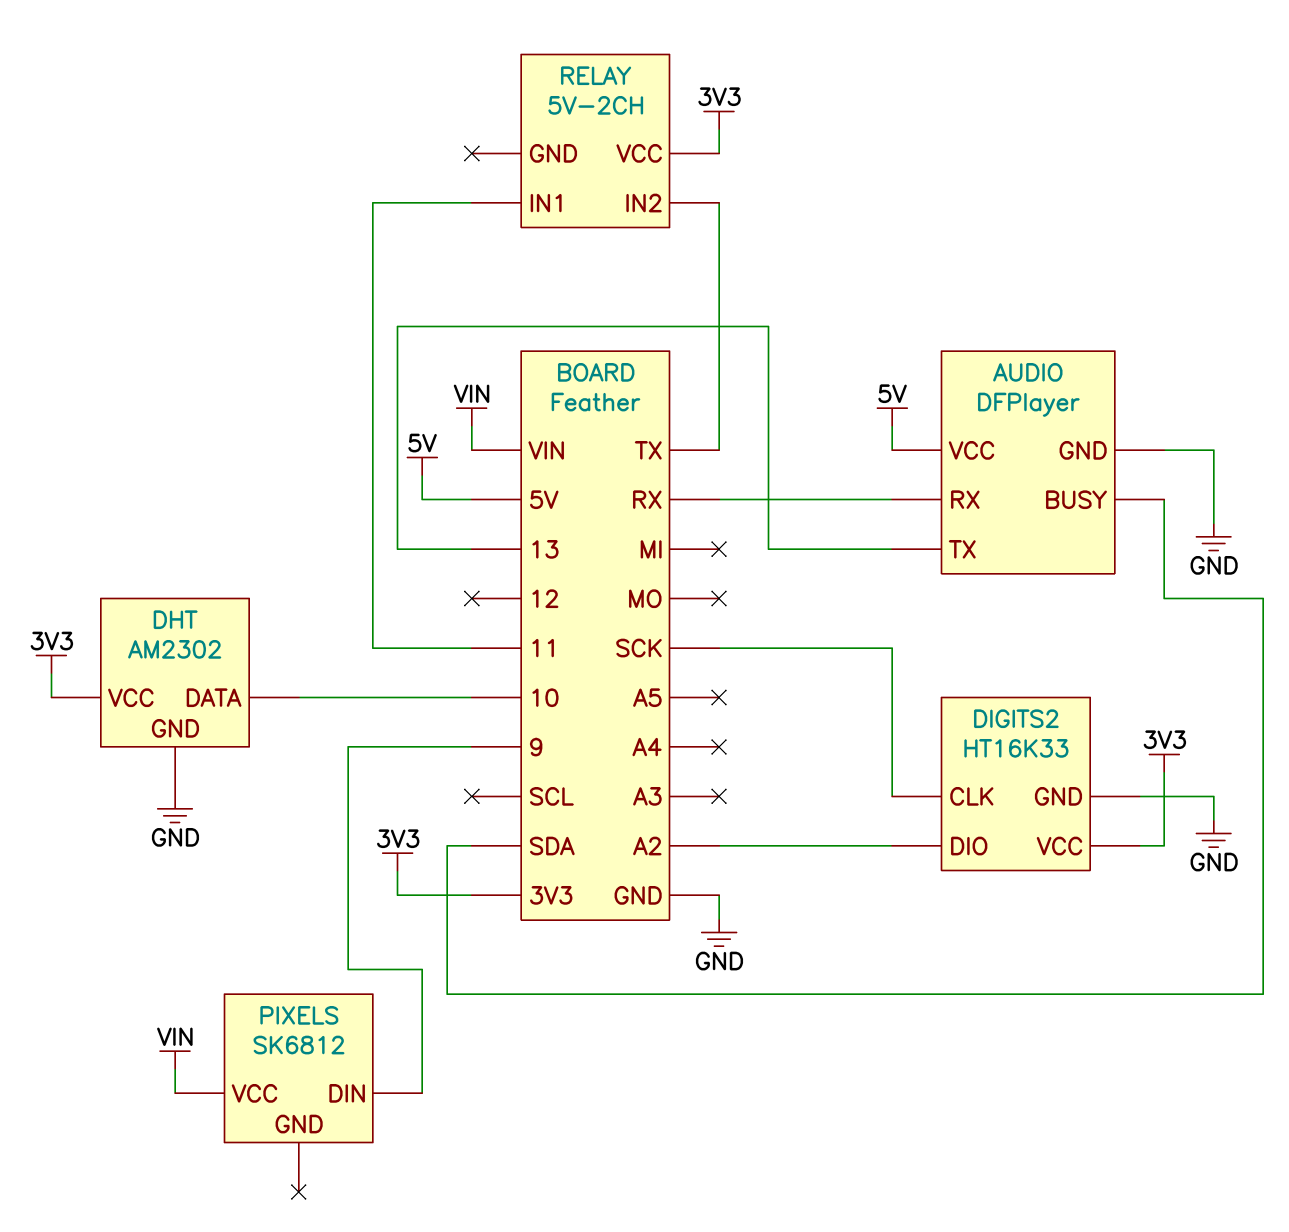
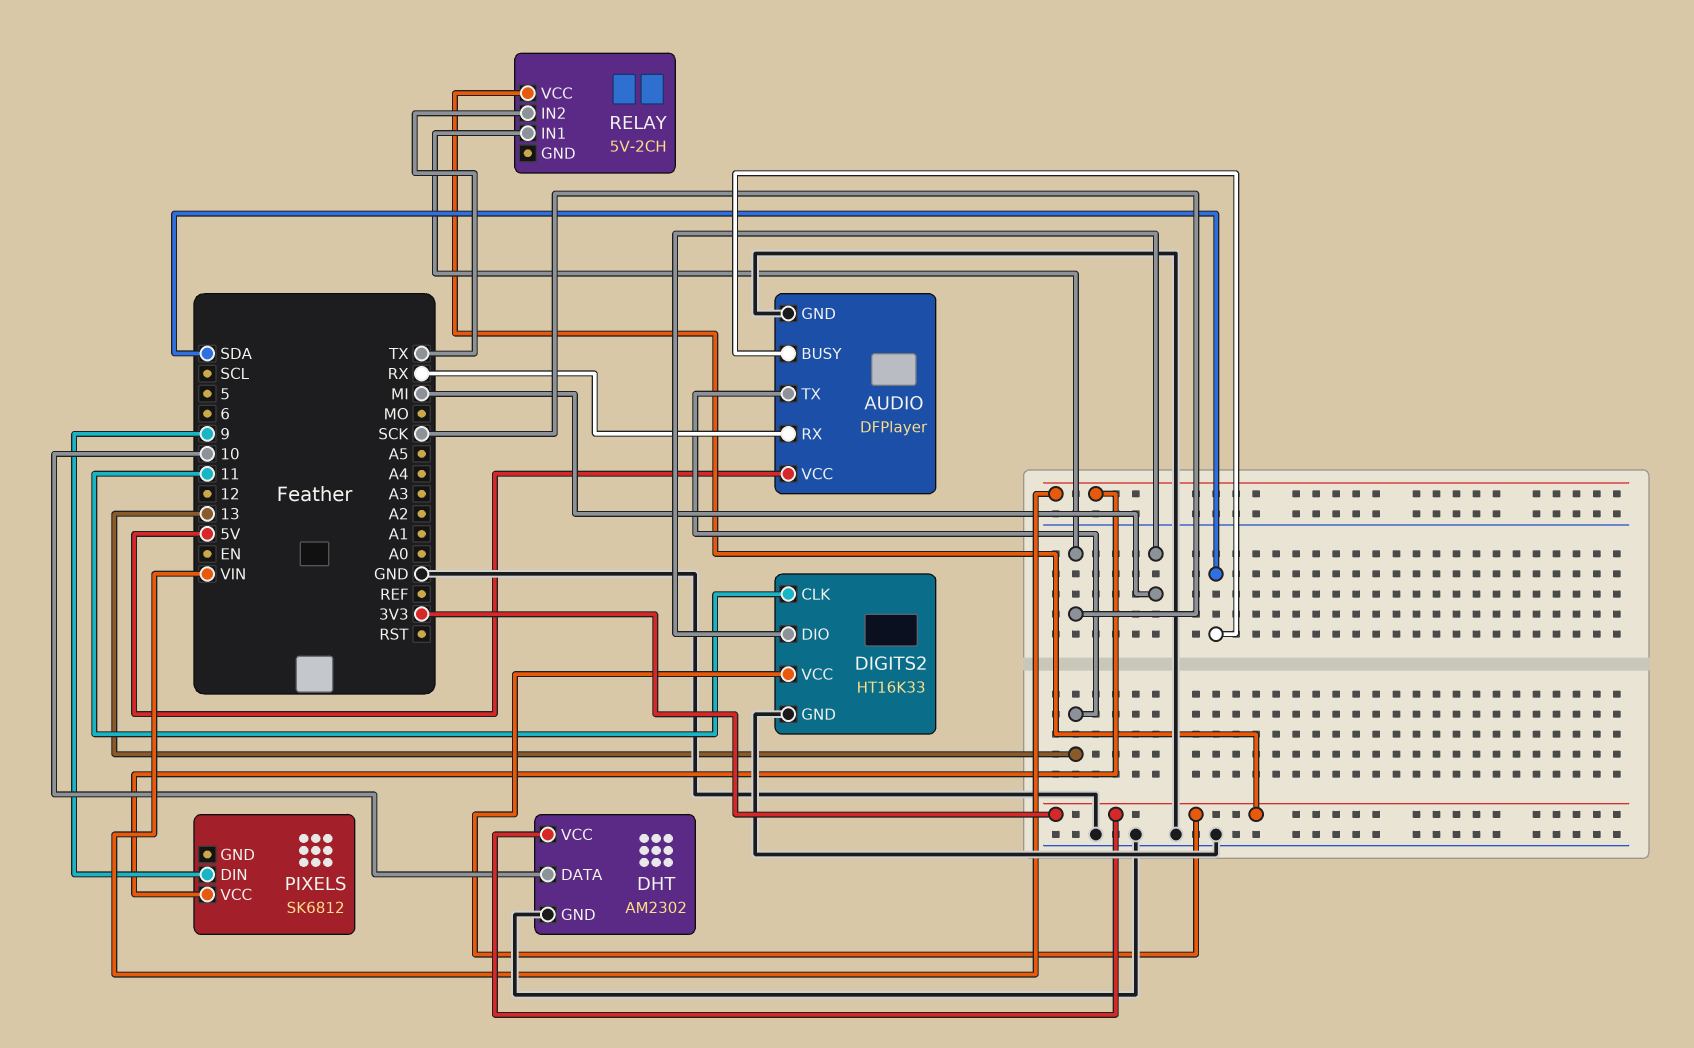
DIGITS2 pin CLK: SCK -> 11
DIGITS2 pin DIO: A2 -> MI
RELAY pin IN1: 11 -> SCK

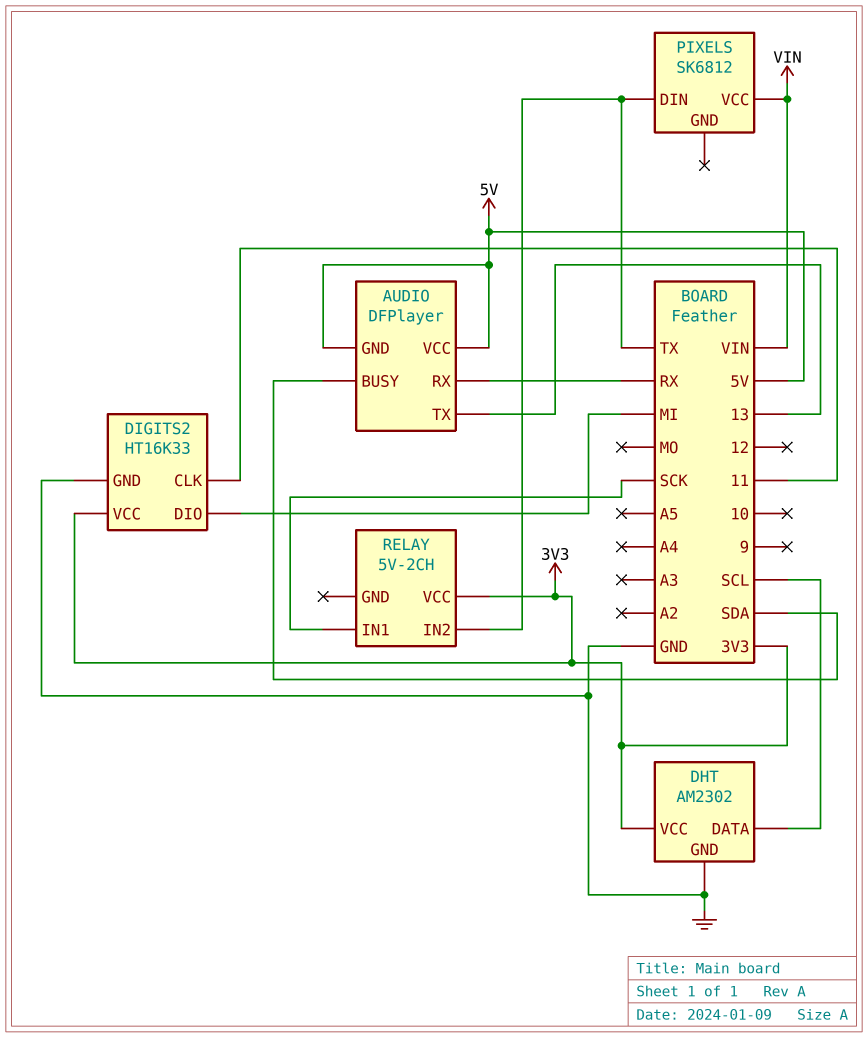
AUDIO pin GND: GND -> 5V
DHT pin DATA: 10 -> SCL
PIXELS pin DIN: 9 -> TX

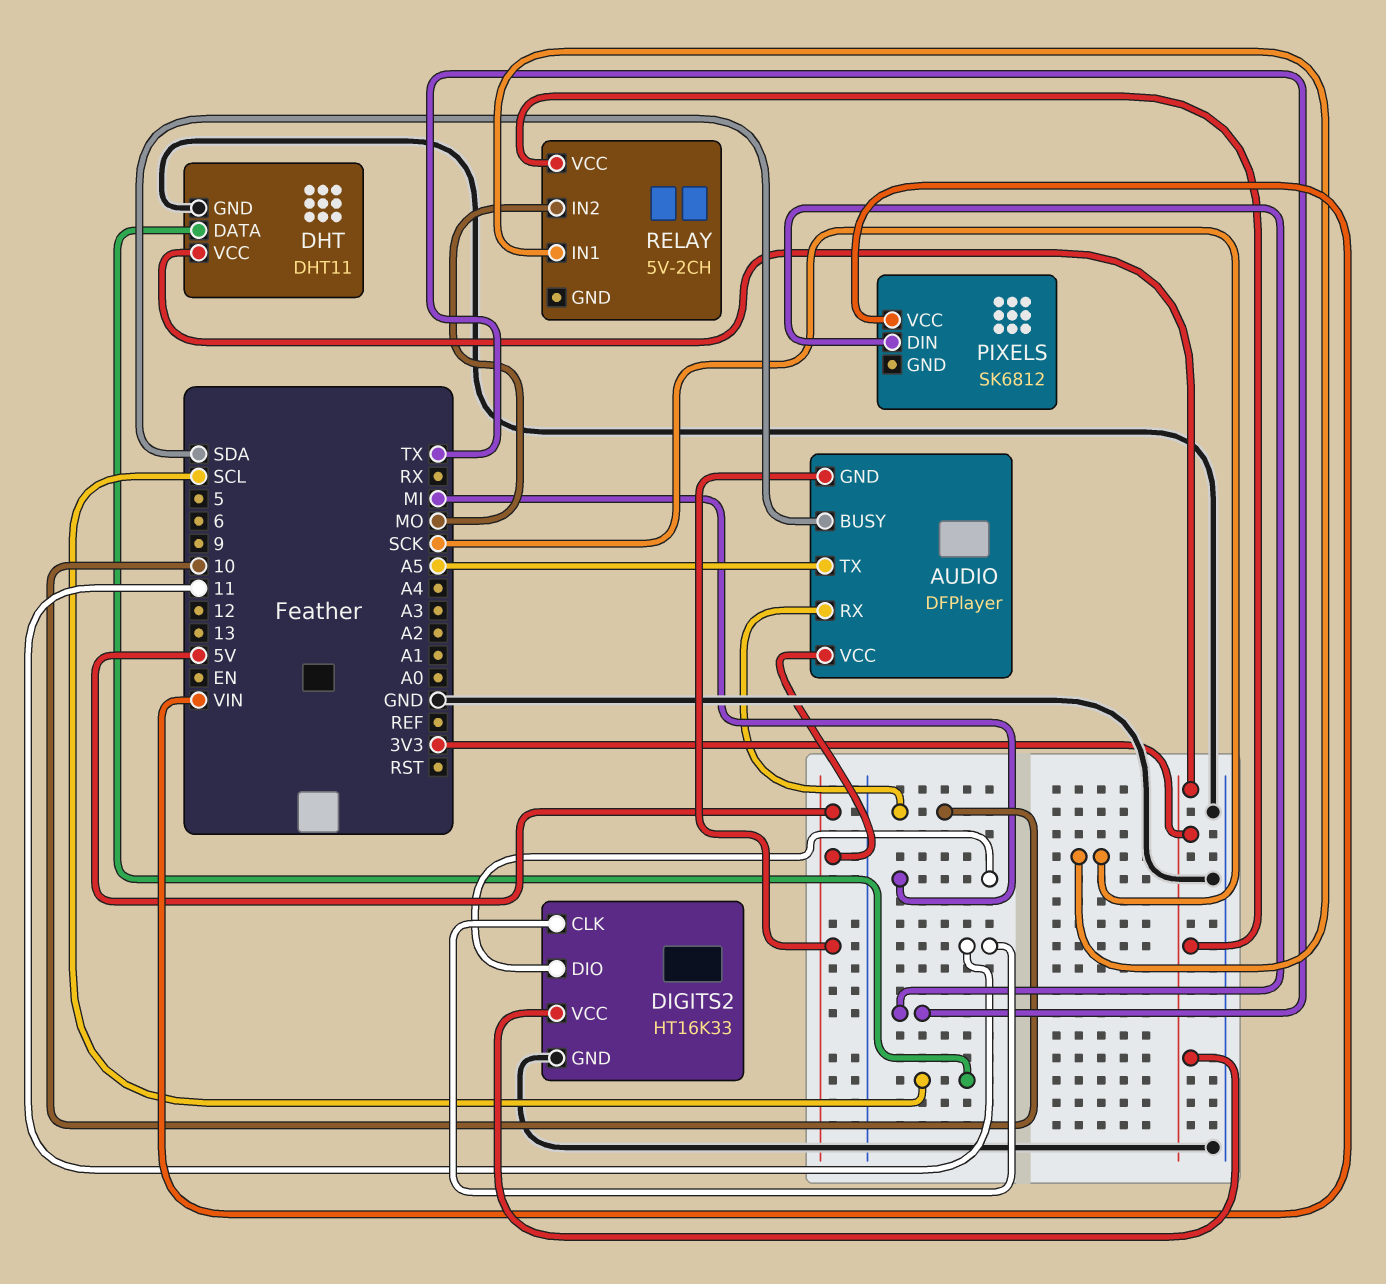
AUDIO pin RX: RX -> 10
AUDIO pin TX: 13 -> A5
DHT: AM2302 -> DHT11
RELAY pin IN2: TX -> MO

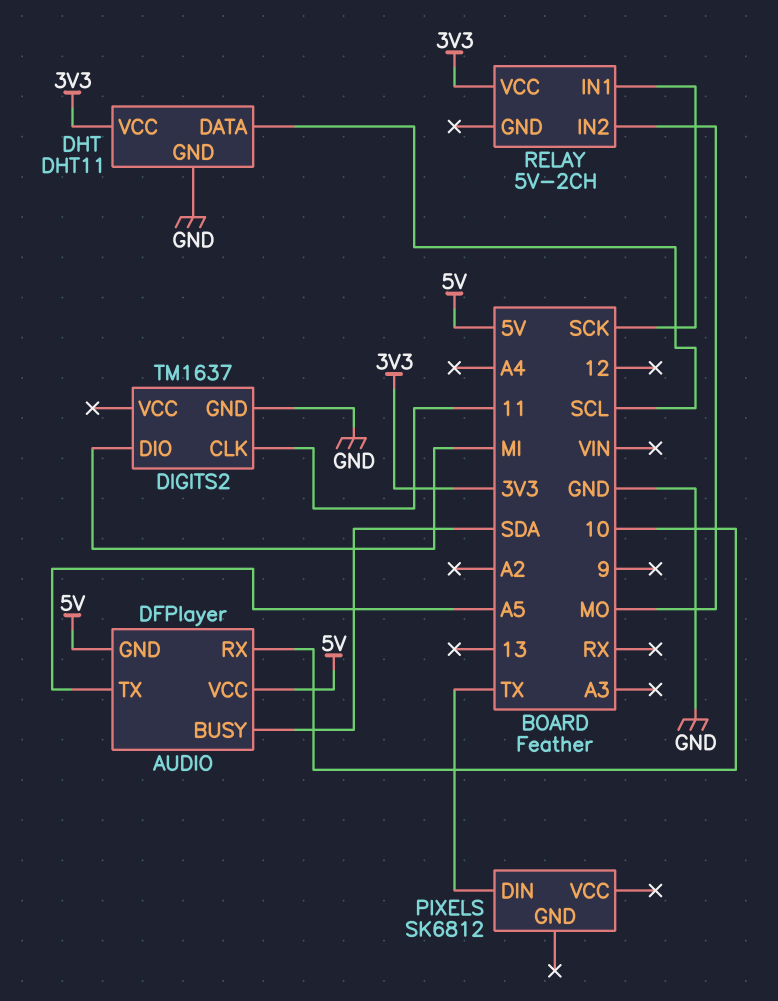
DIGITS2: HT16K33 -> TM1637
DIGITS2 pin VCC: 3V3 -> none
PIXELS pin VCC: VIN -> none

